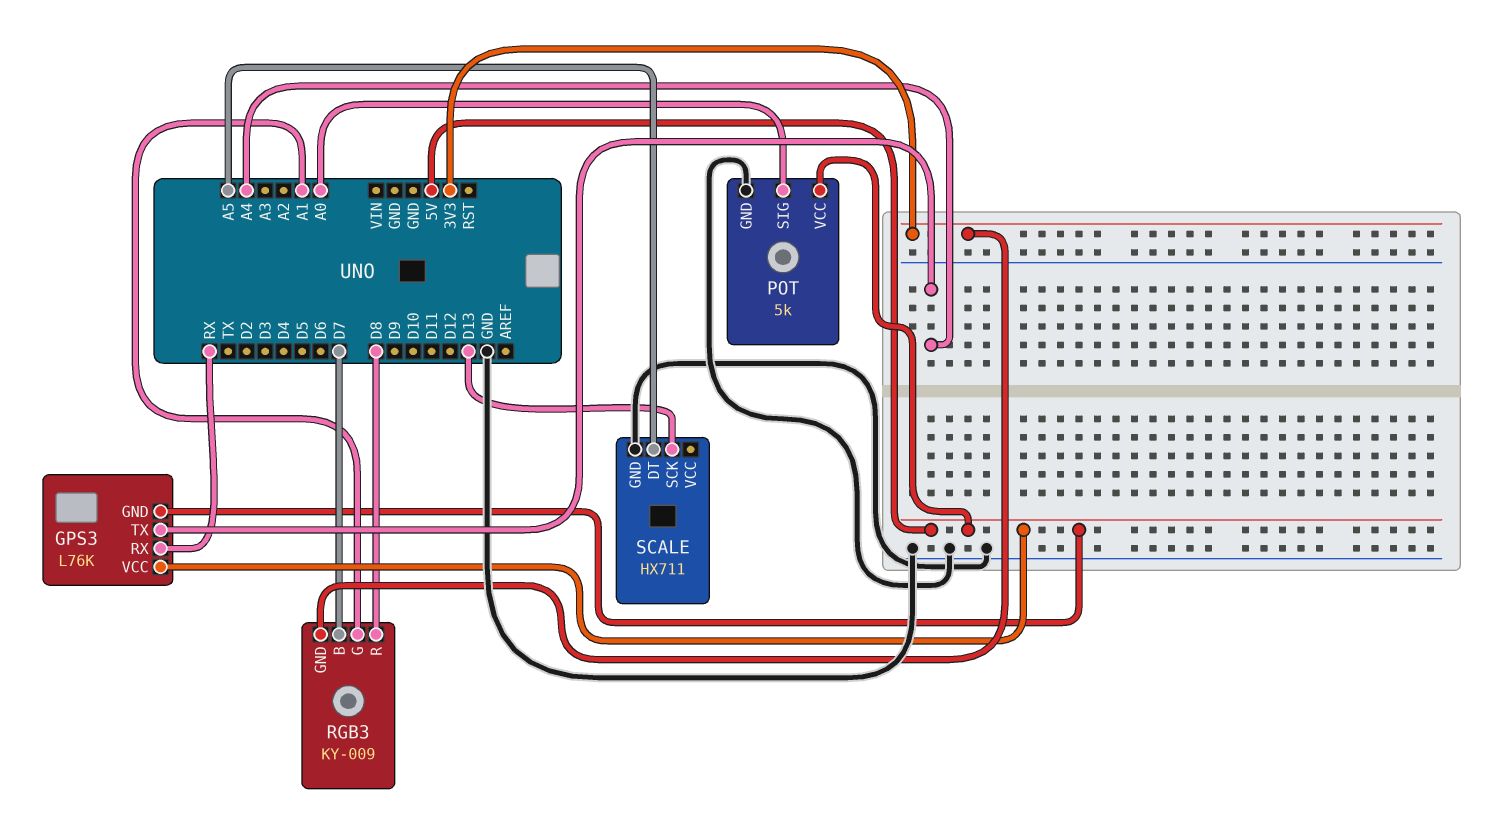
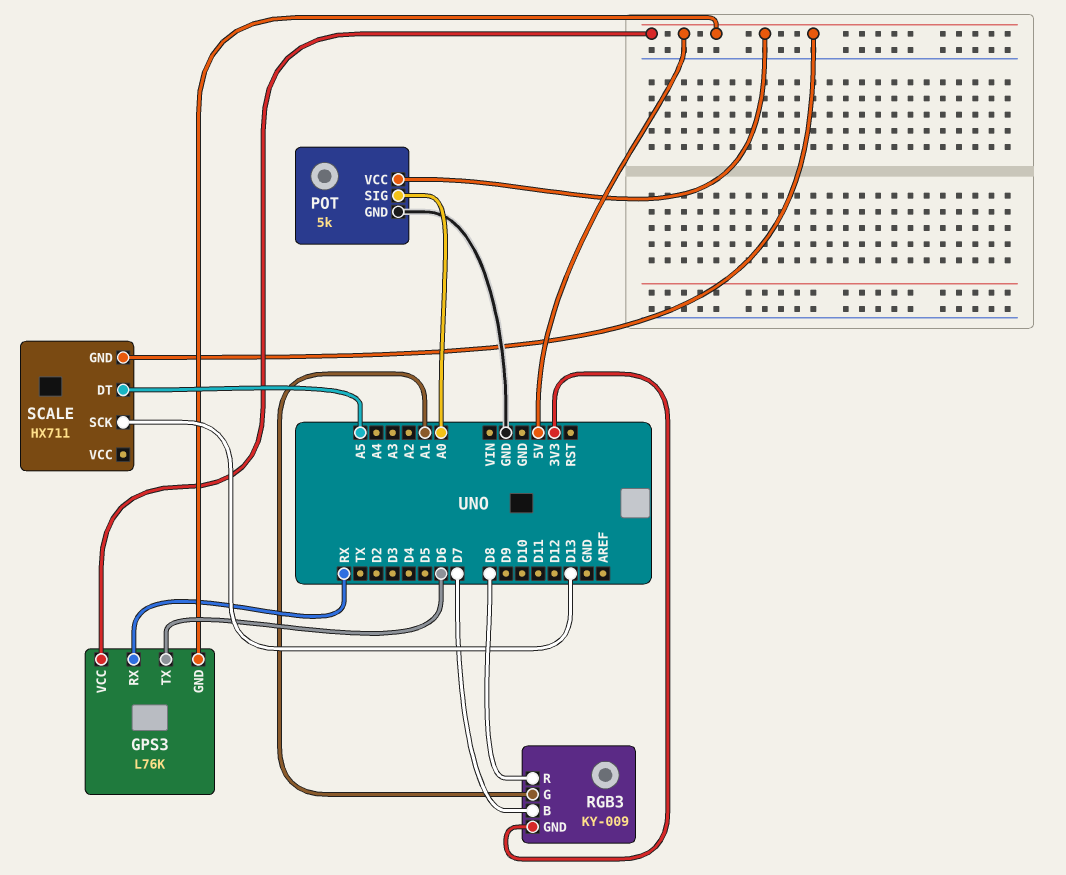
GPS3 pin TX: A4 -> D6
SCALE pin GND: GND -> 5V

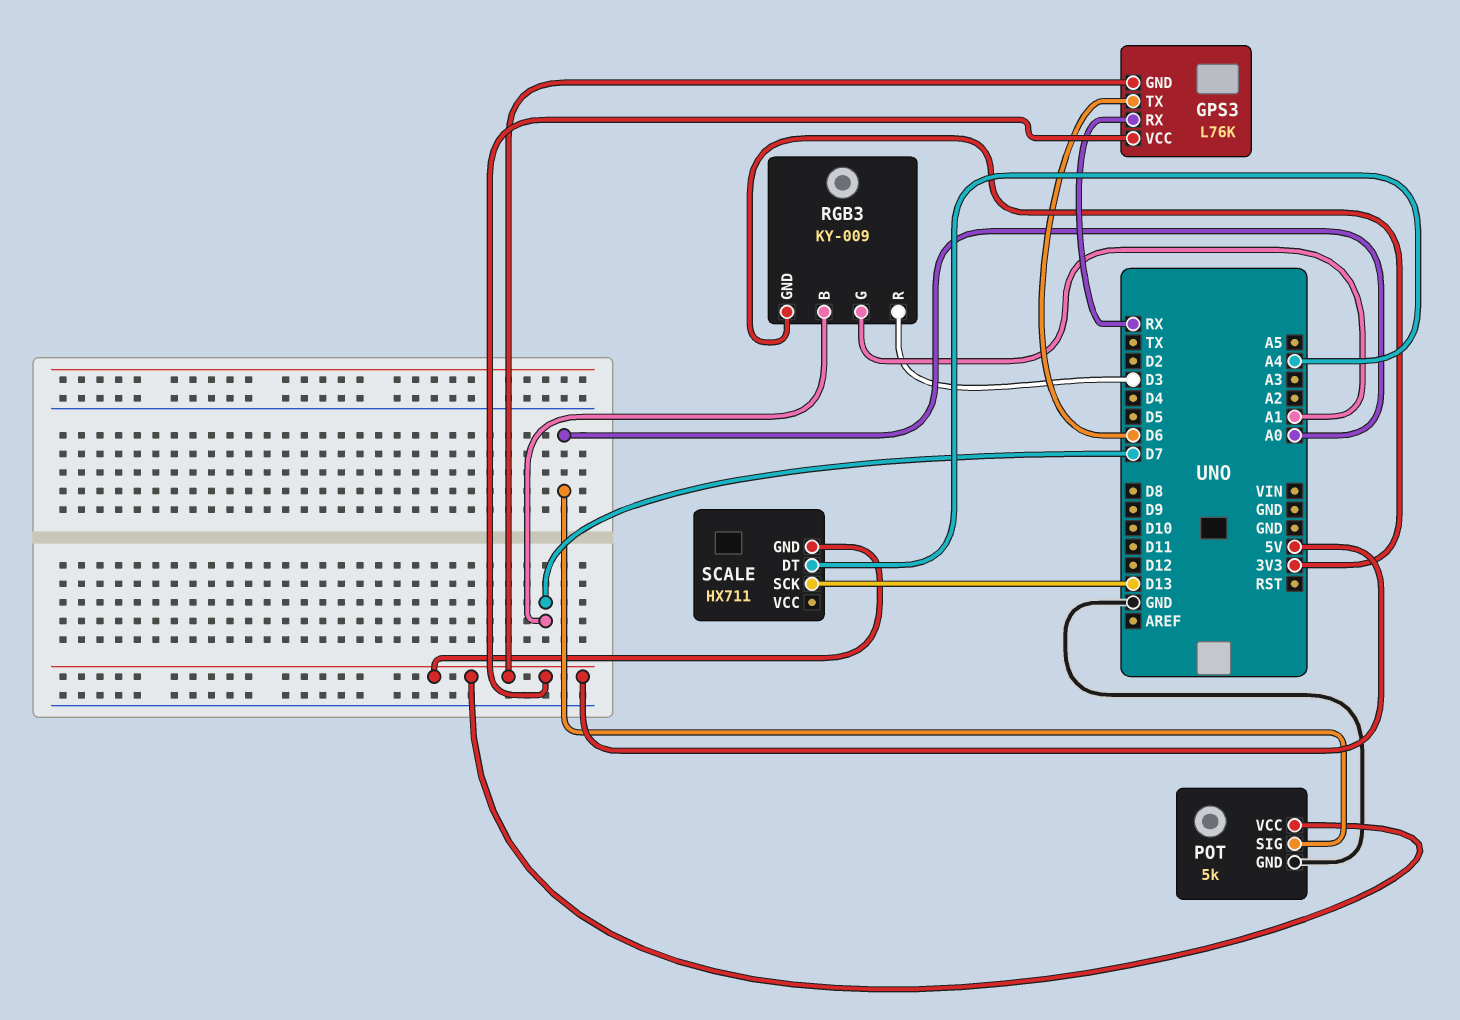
RGB3 pin R: D8 -> D3
SCALE pin DT: A5 -> A4

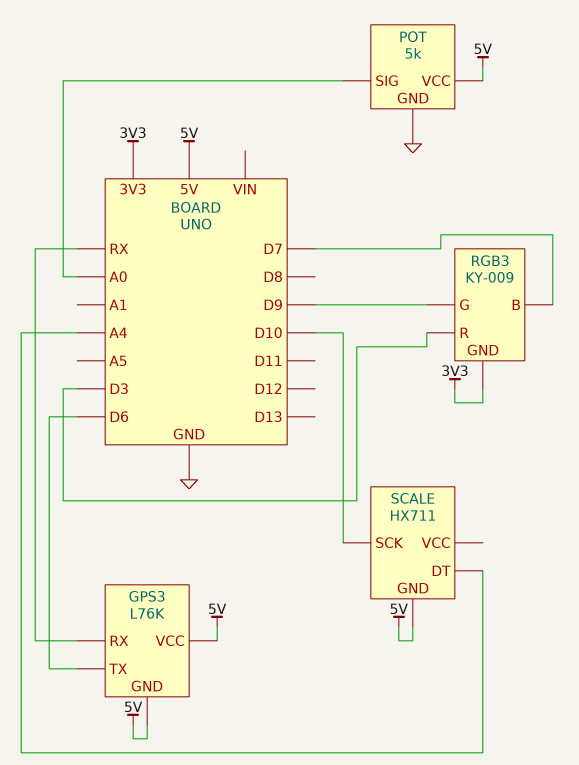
RGB3 pin G: A1 -> D9
SCALE pin SCK: D13 -> D10

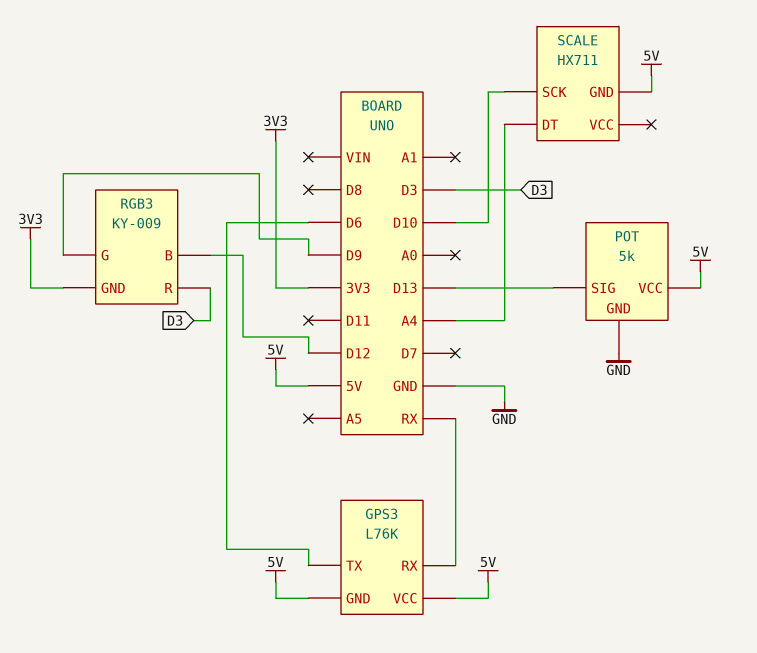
POT pin SIG: A0 -> D13
RGB3 pin B: D7 -> D12

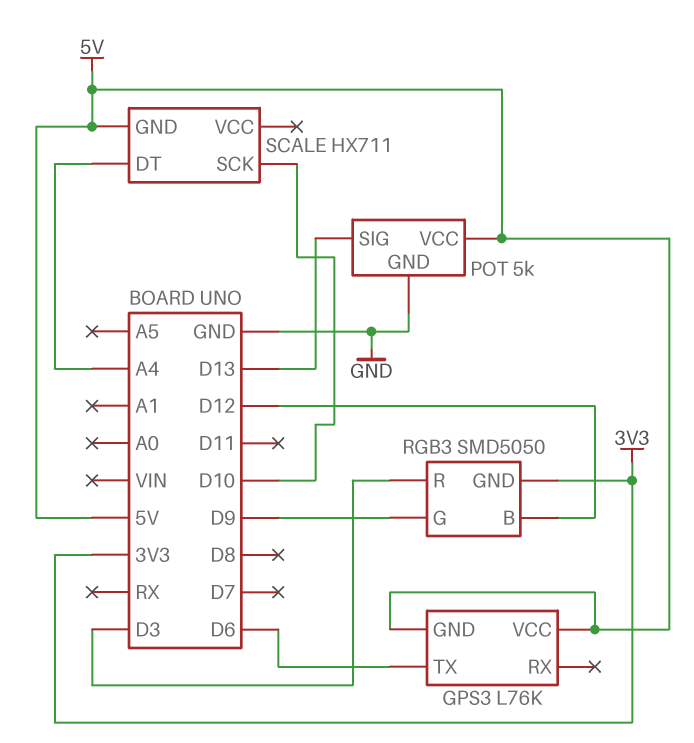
GPS3 pin RX: RX -> none
RGB3: KY-009 -> SMD5050

